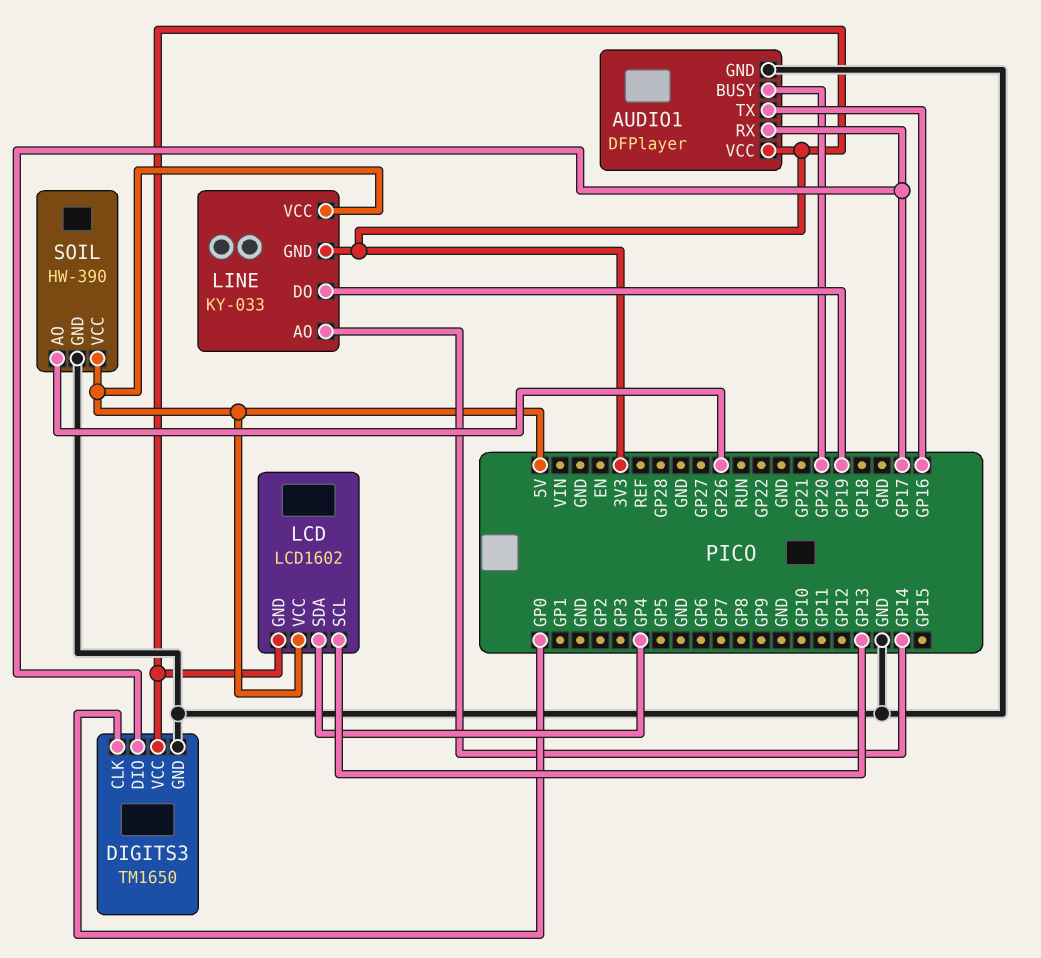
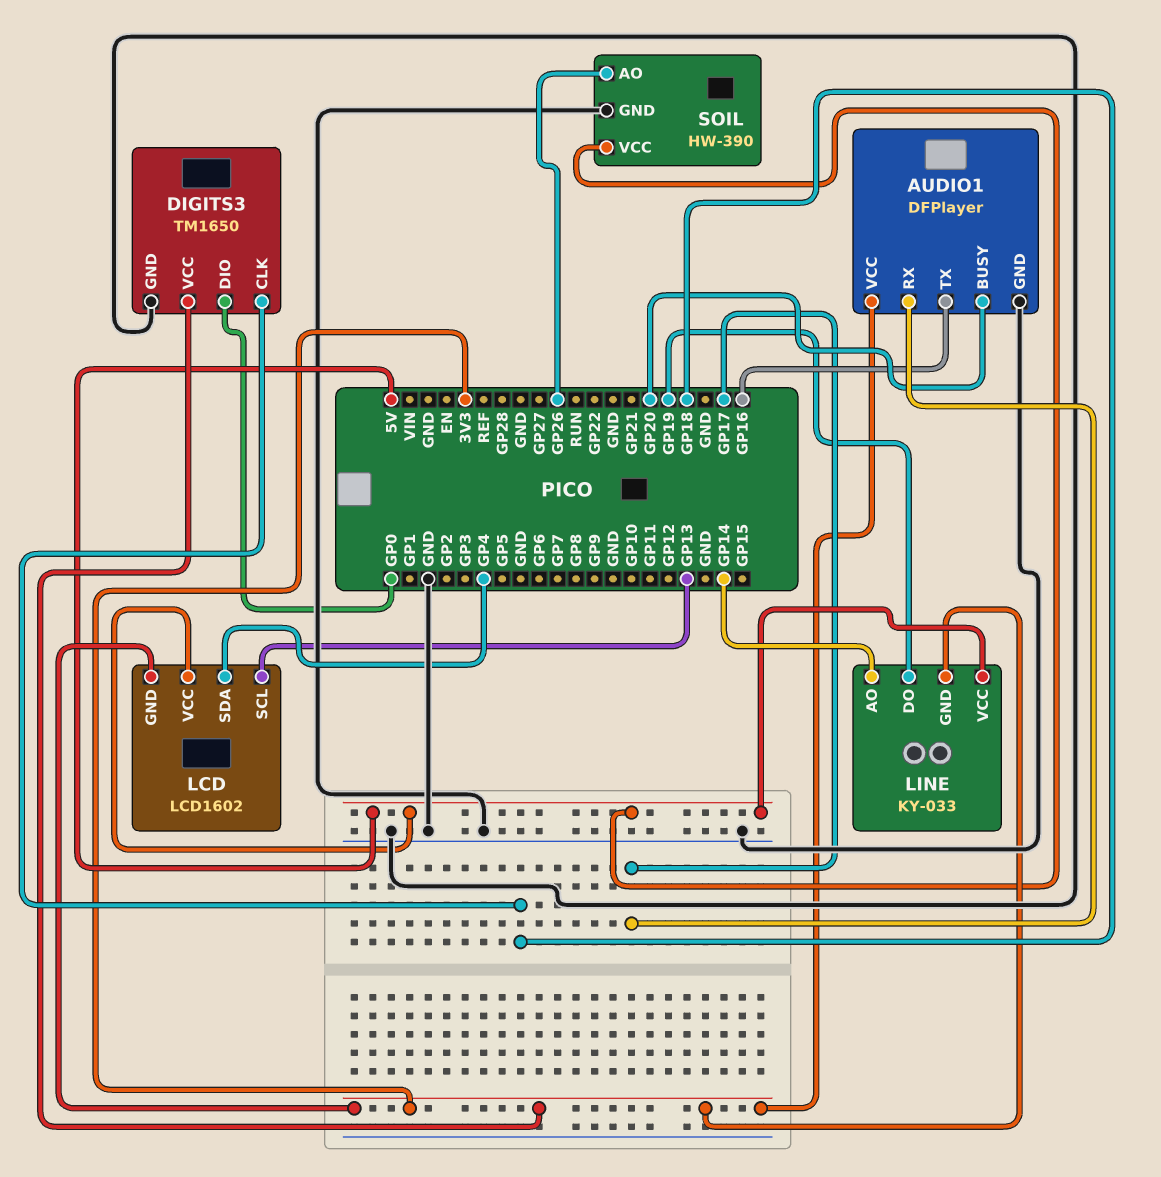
DIGITS3 pin CLK: GP0 -> GP18
DIGITS3 pin DIO: GP17 -> GP0

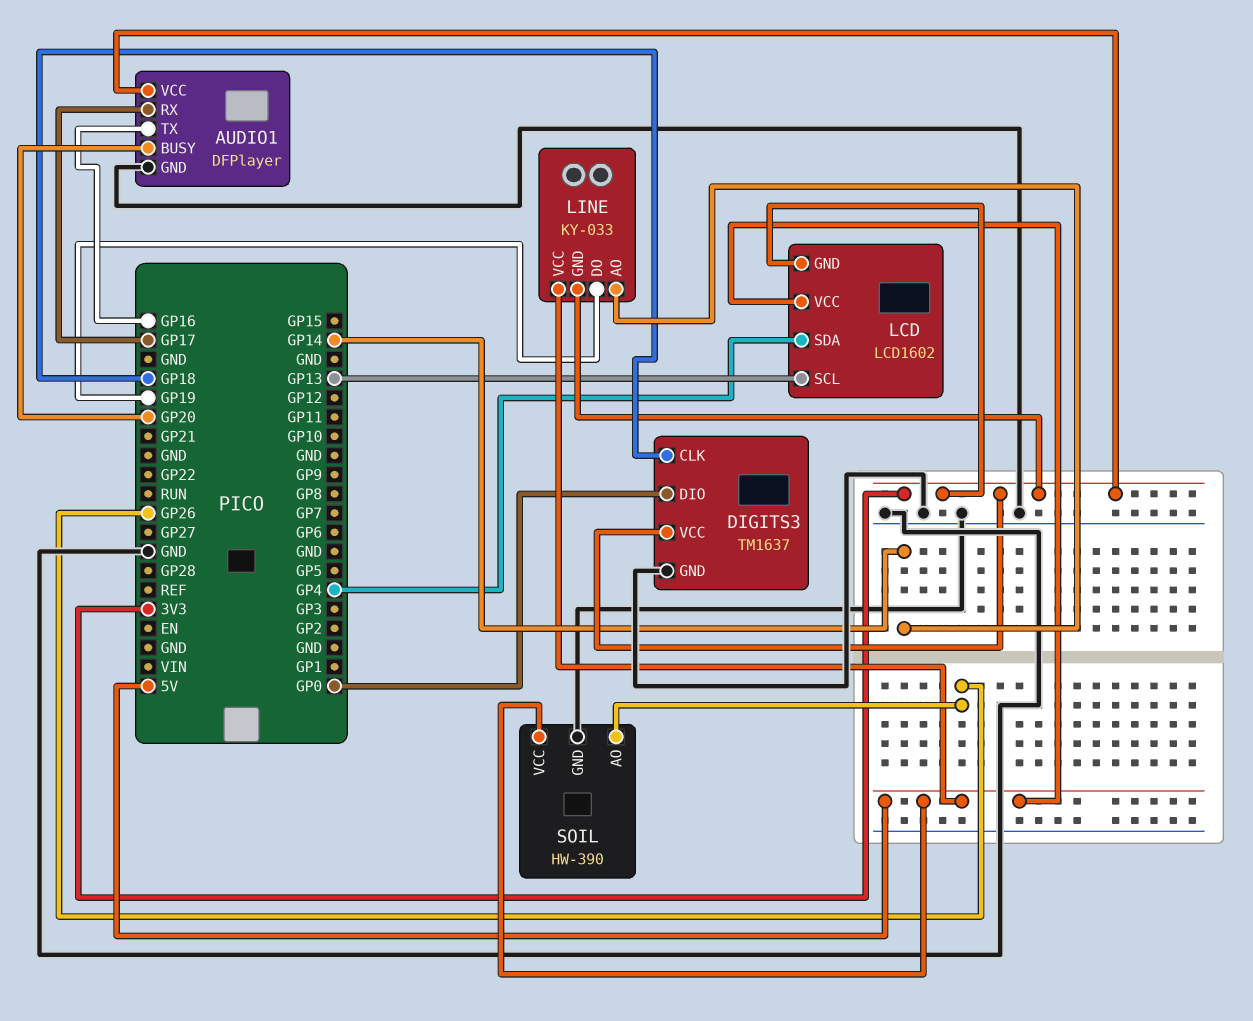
DIGITS3: TM1650 -> TM1637

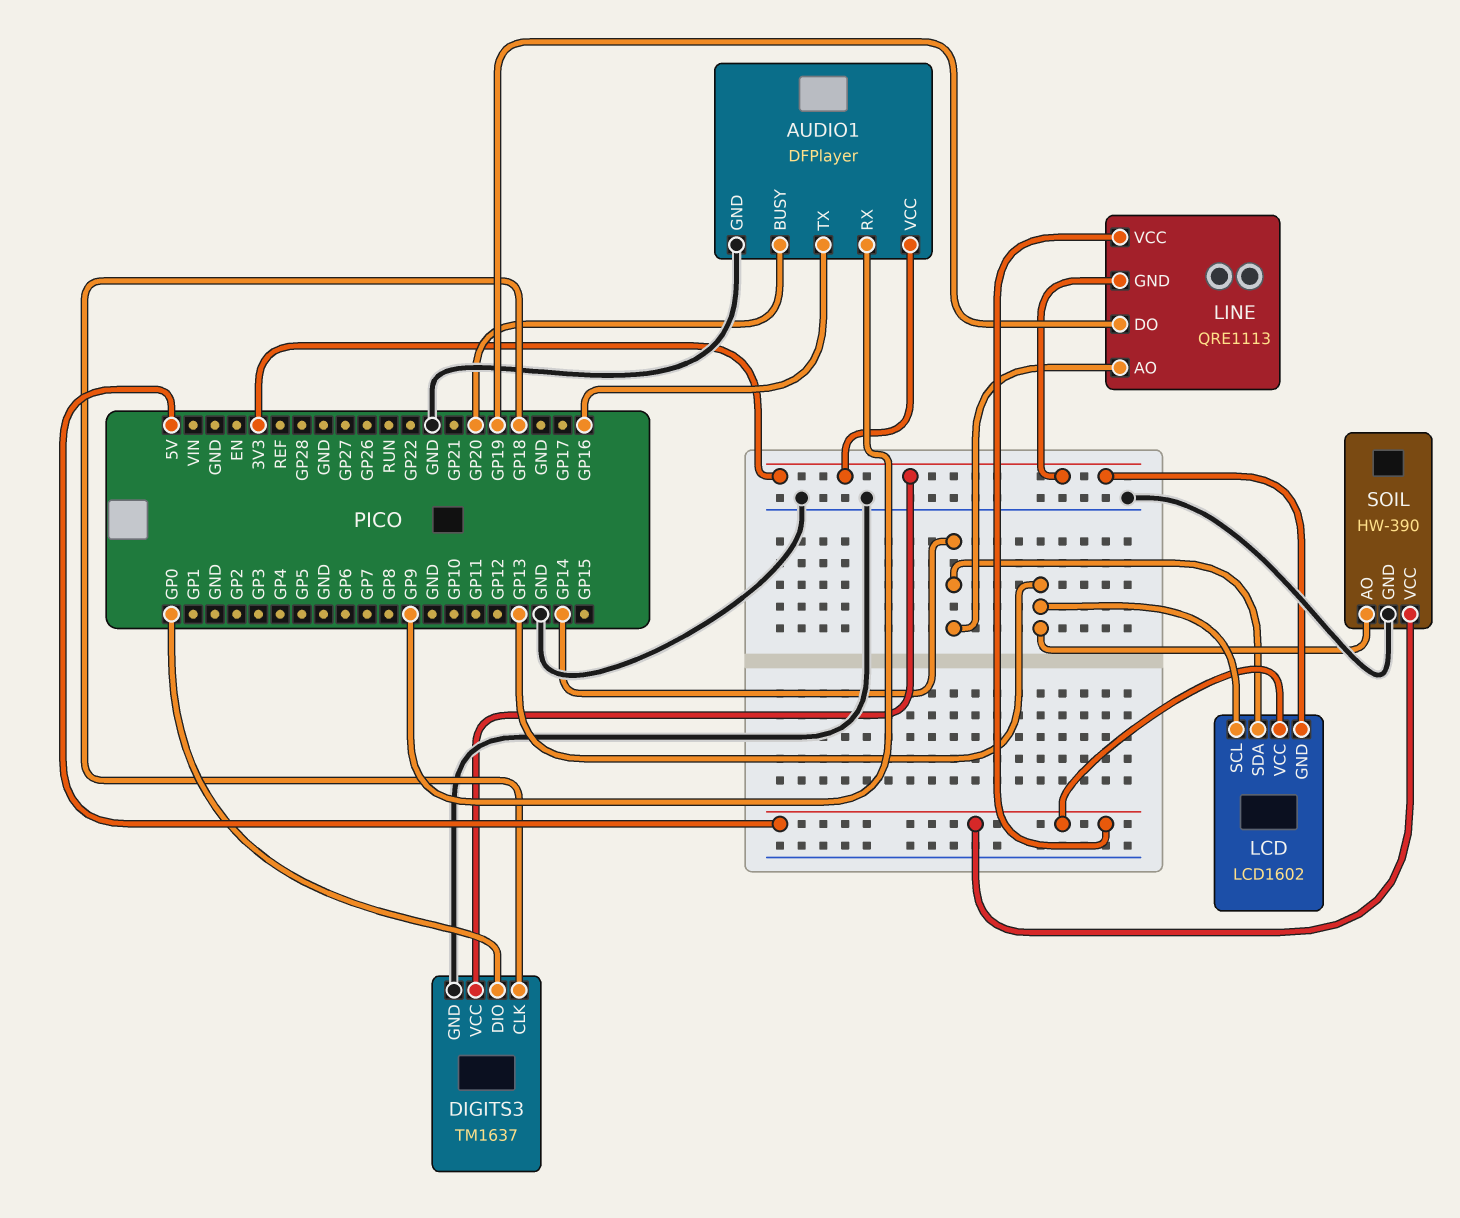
AUDIO1 pin RX: GP17 -> GP9
LCD pin SDA: GP4 -> GP14
LINE: KY-033 -> QRE1113
SOIL pin AO: GP26 -> GP13

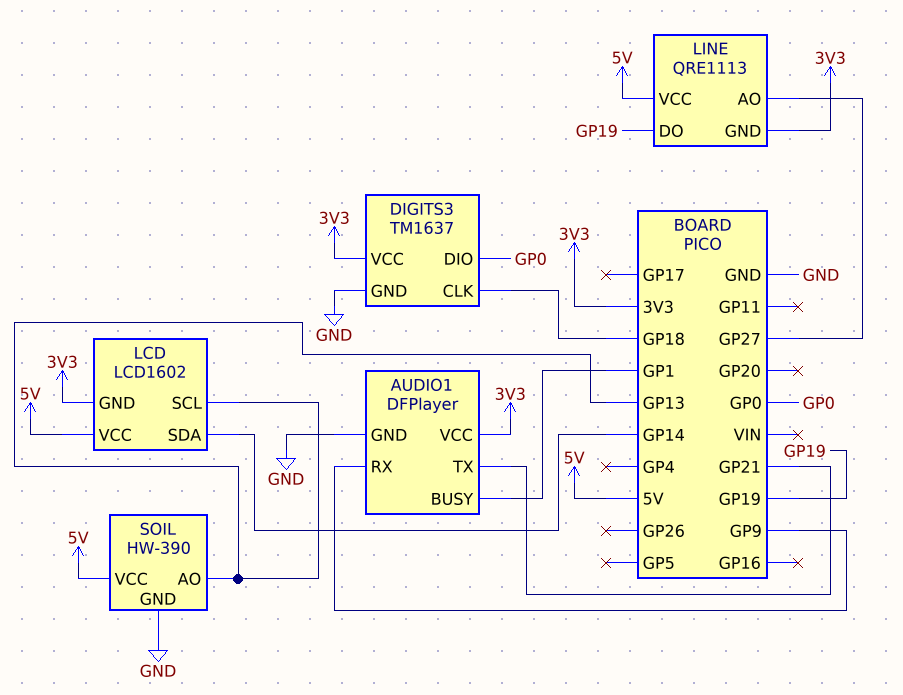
AUDIO1 pin BUSY: GP20 -> GP1
AUDIO1 pin TX: GP16 -> GP21
LINE pin AO: GP14 -> GP27

